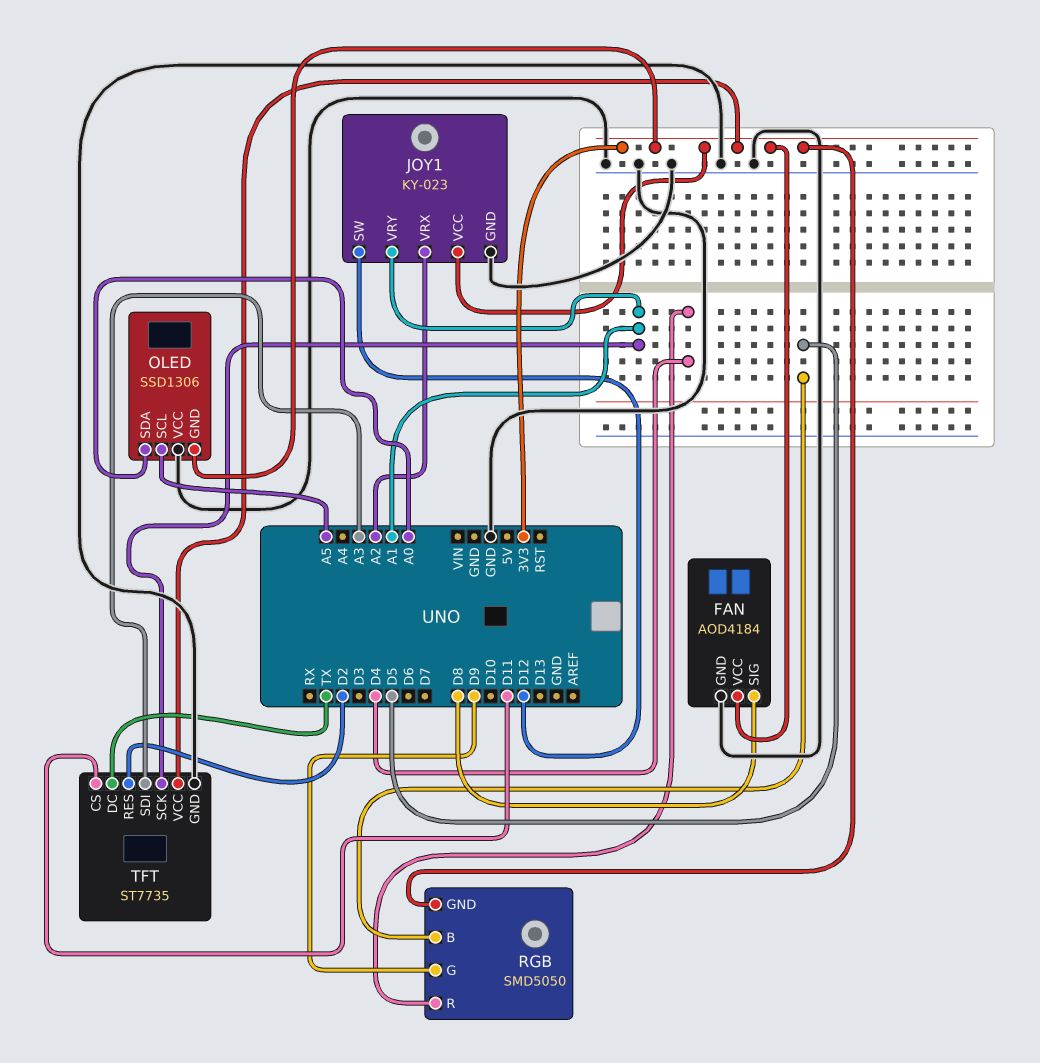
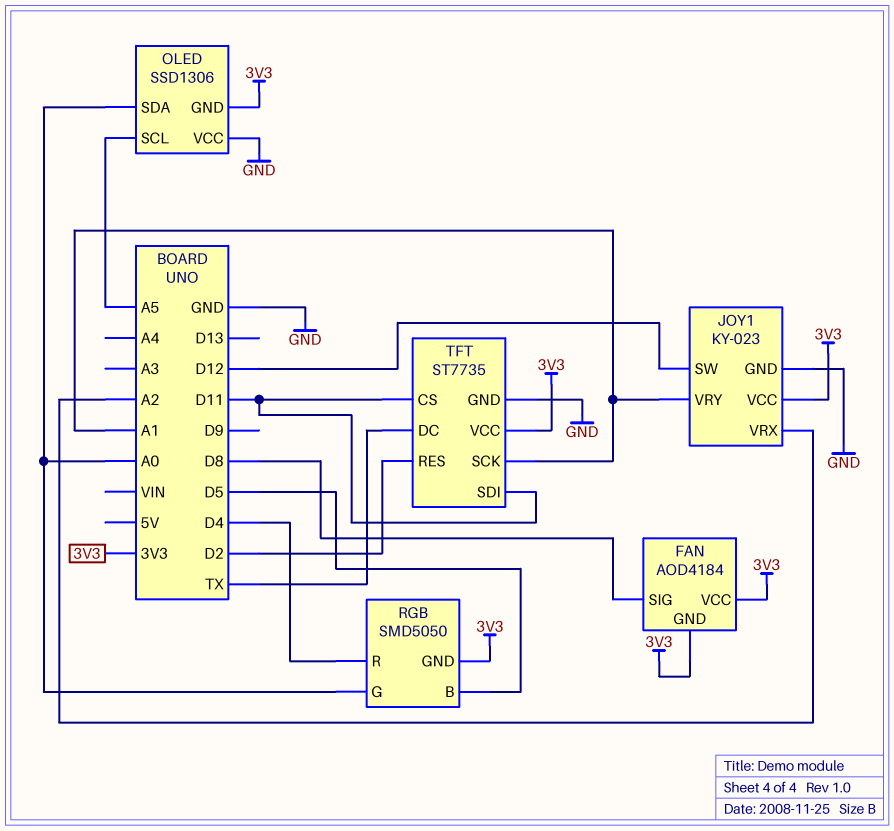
FAN pin GND: GND -> 3V3
RGB pin G: D9 -> A0
TFT pin SDI: A3 -> D11

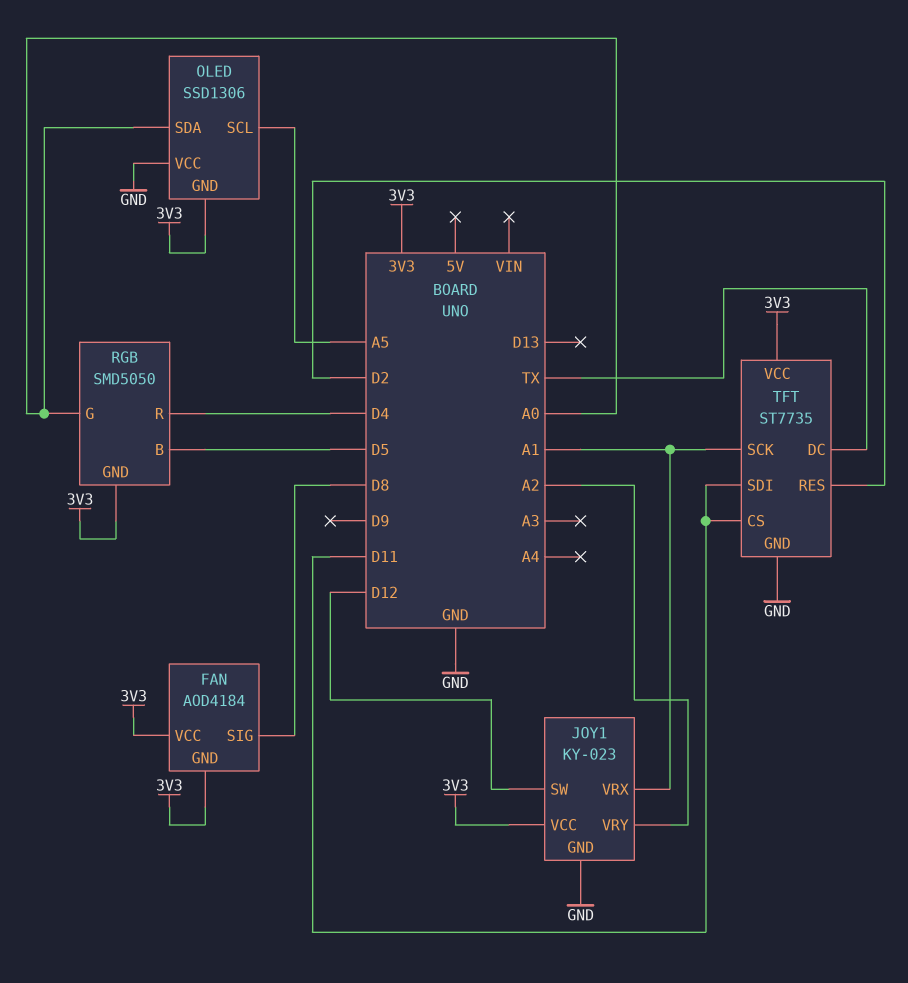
JOY1 pin VRX: A2 -> A1
JOY1 pin VRY: A1 -> A2

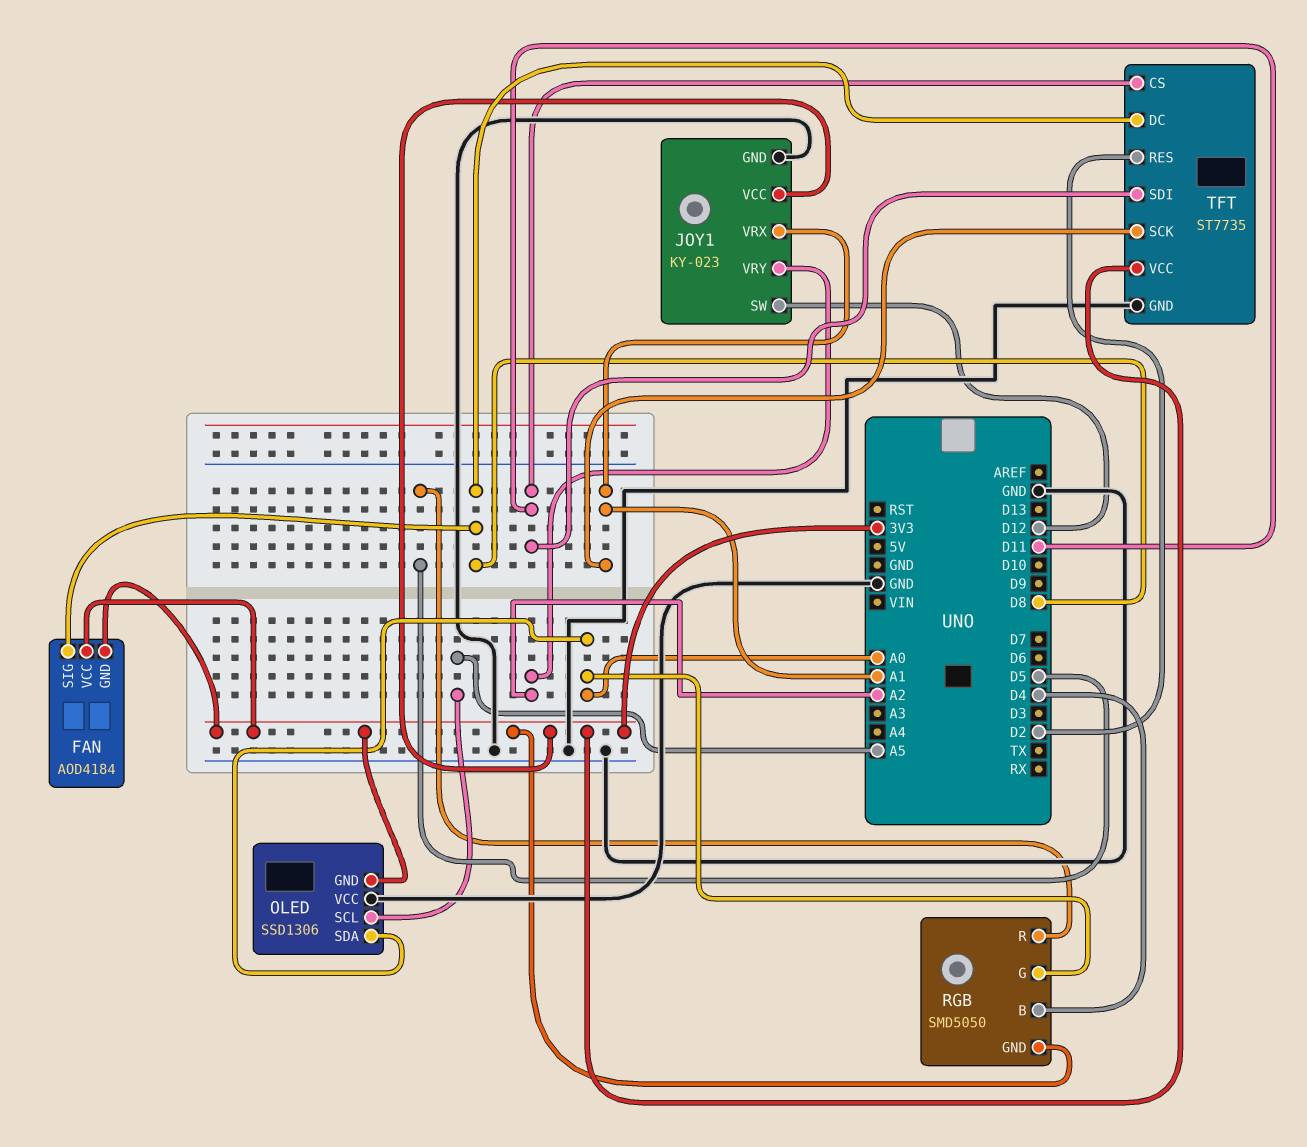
RGB pin B: D5 -> D4
RGB pin R: D4 -> D5
TFT pin DC: TX -> D8

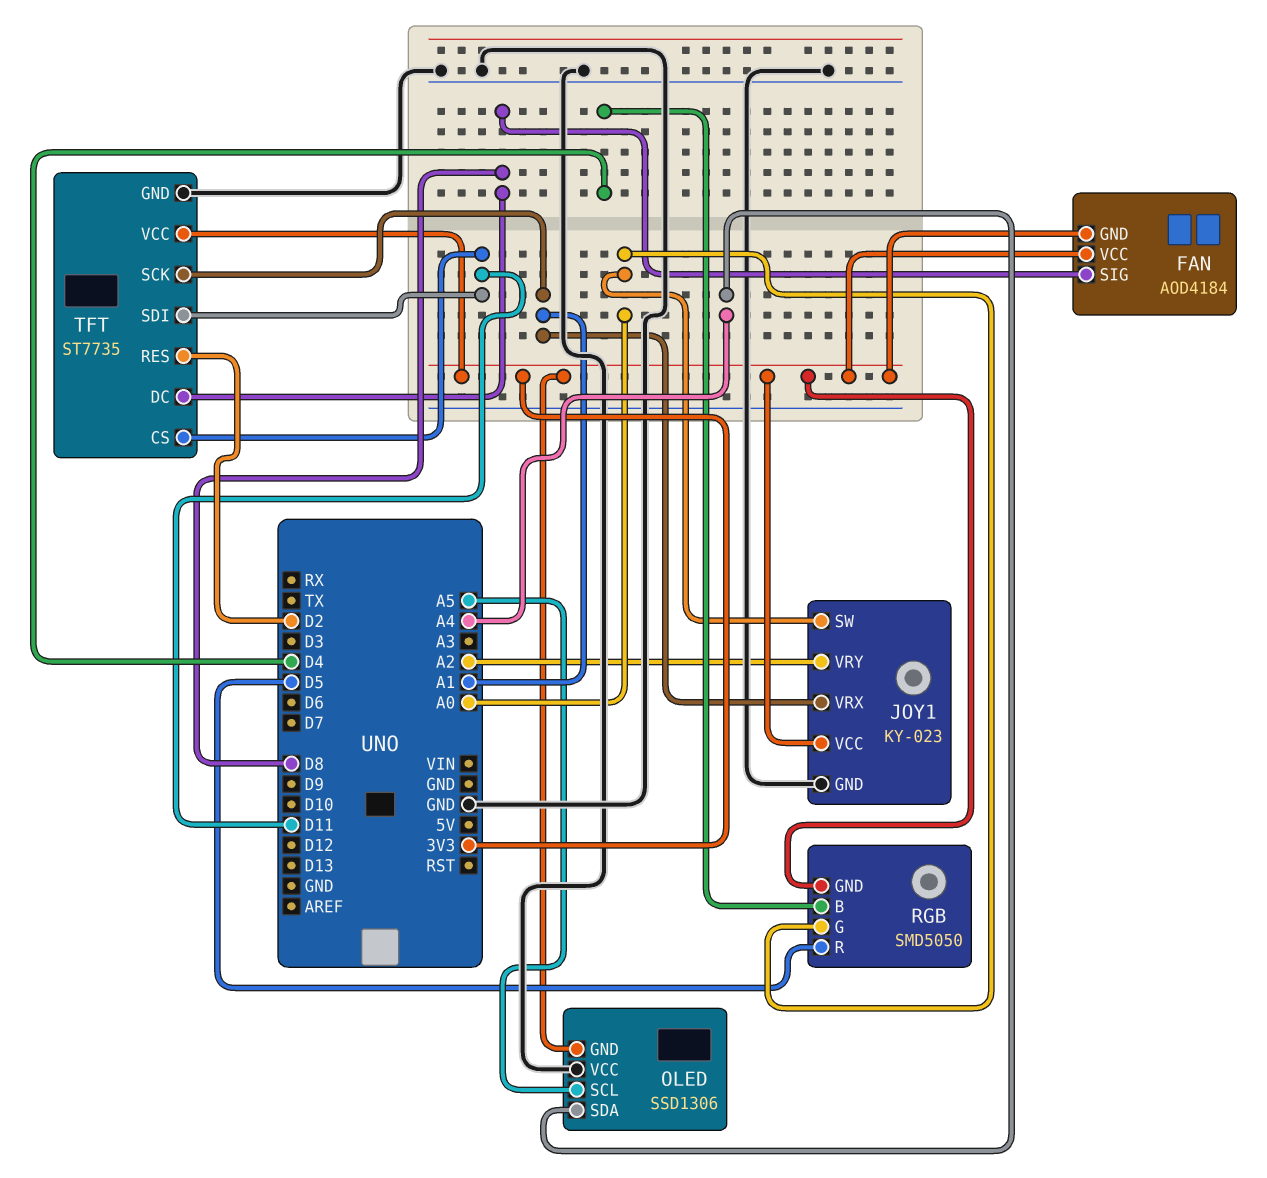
JOY1 pin SW: D12 -> A0
OLED pin SDA: A0 -> A4

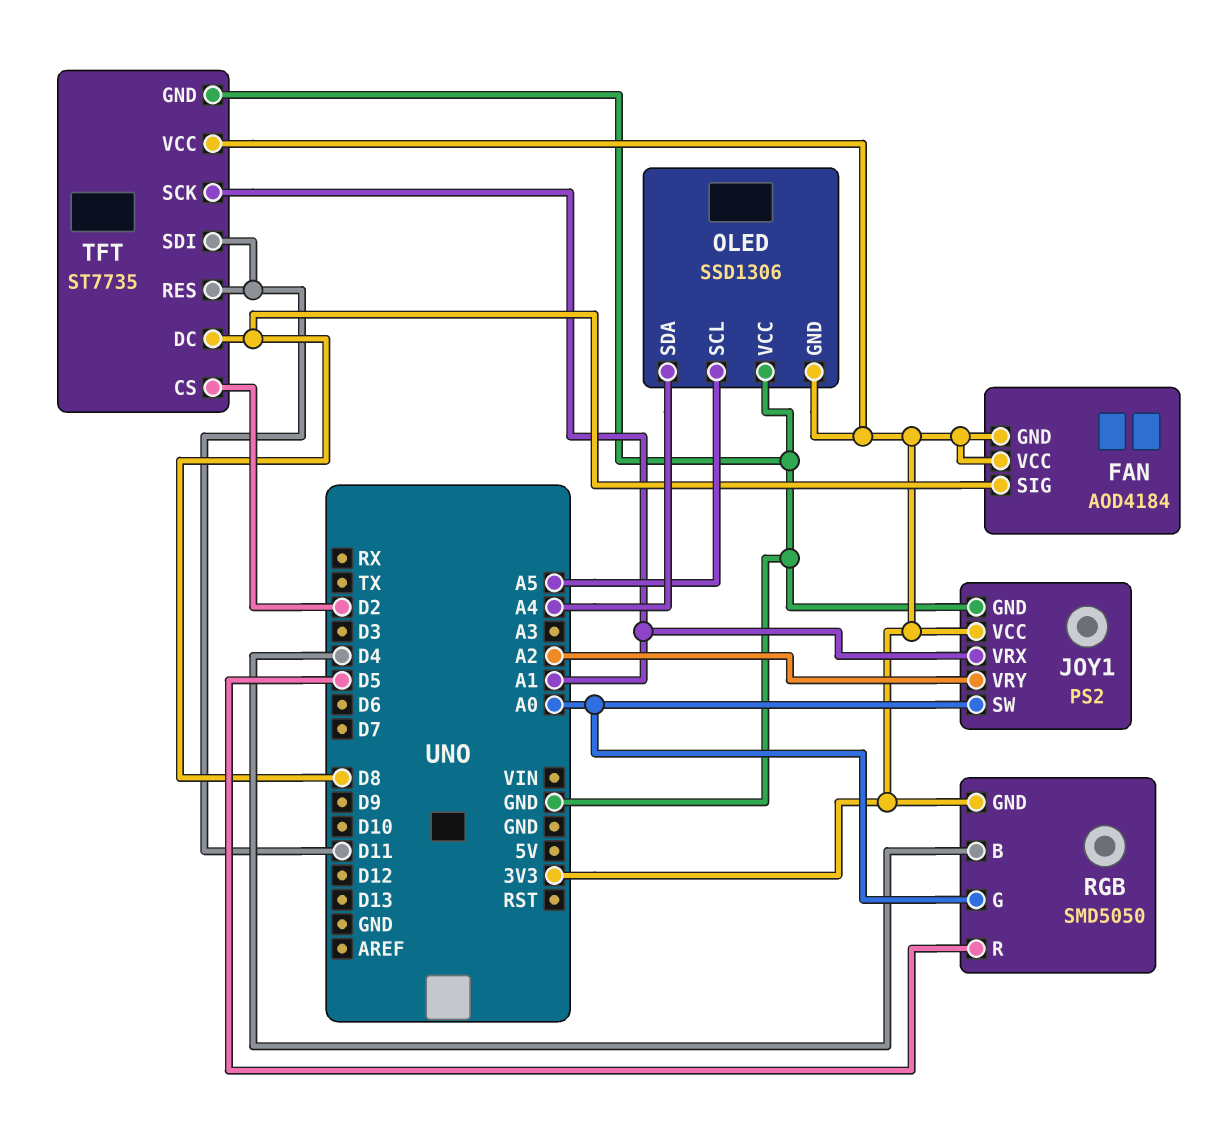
JOY1: KY-023 -> PS2
TFT pin CS: D11 -> D2
TFT pin RES: D2 -> D11

